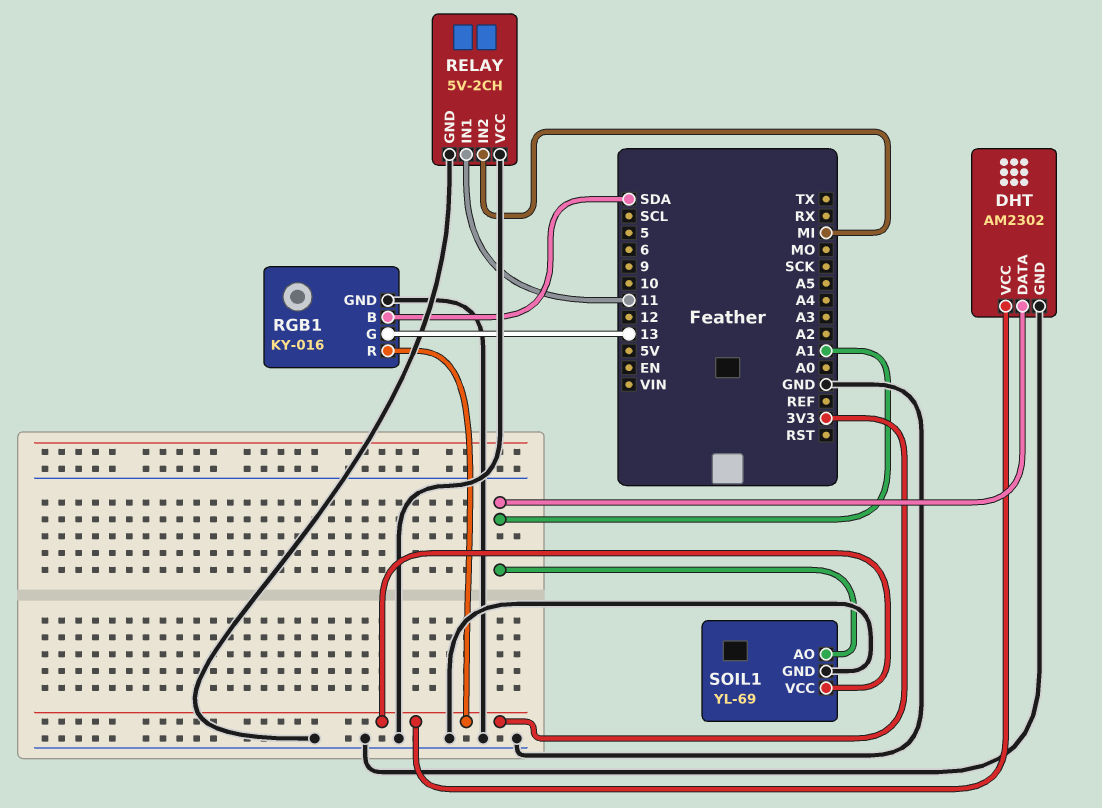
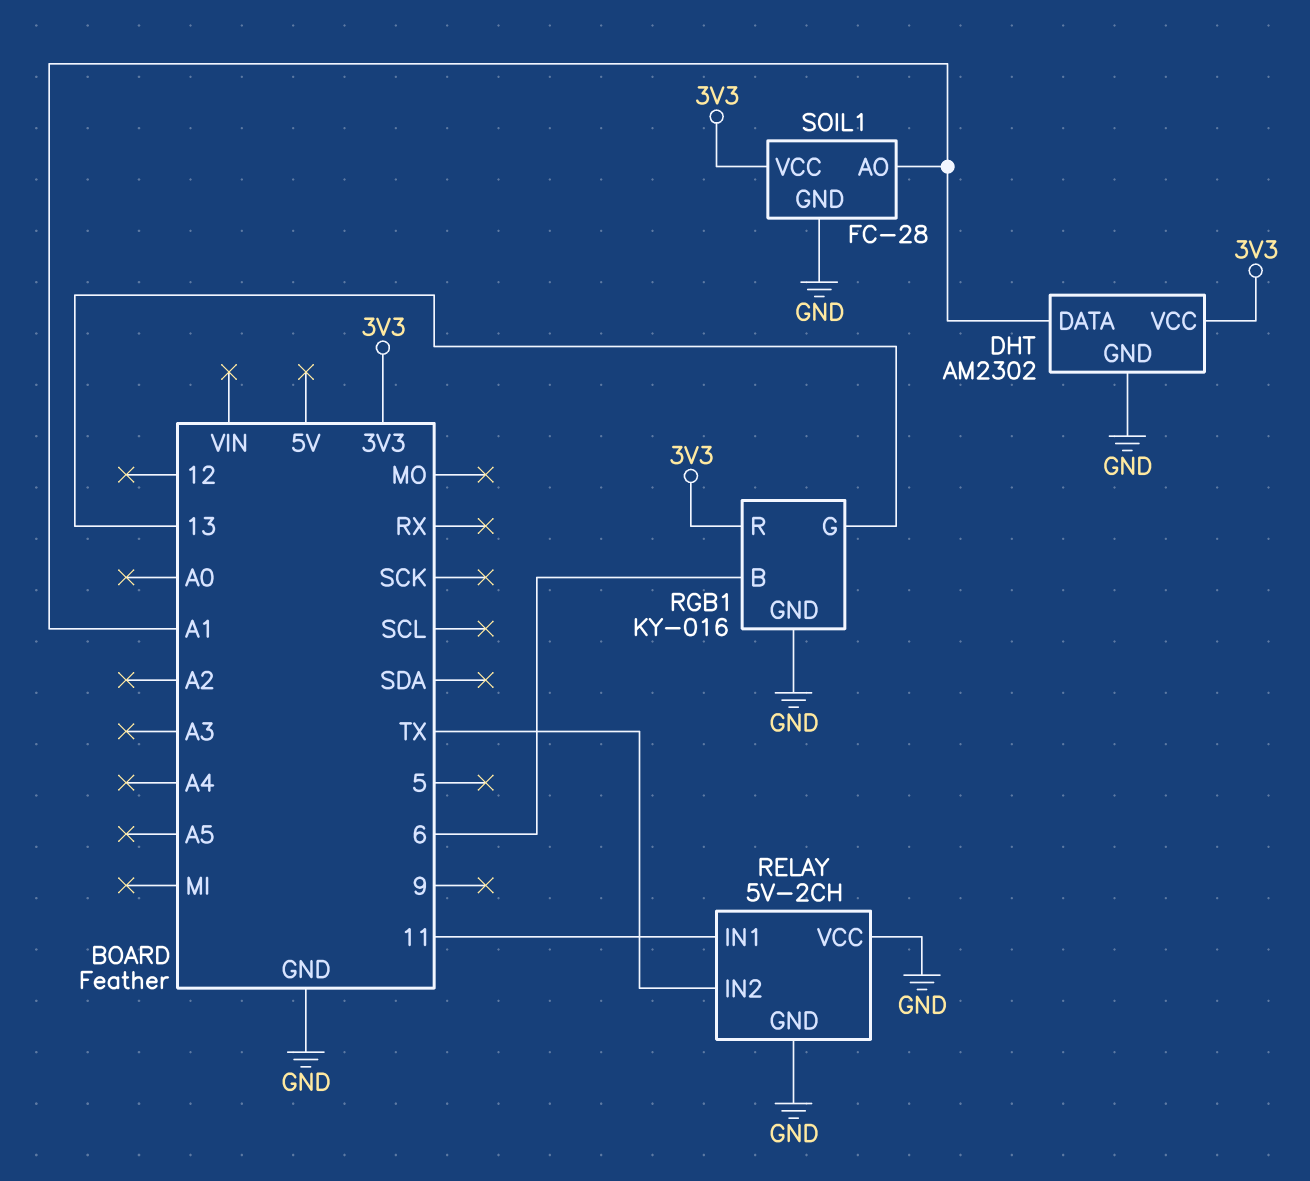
RELAY pin IN2: MI -> TX
RGB1 pin B: SDA -> 6
SOIL1: YL-69 -> FC-28

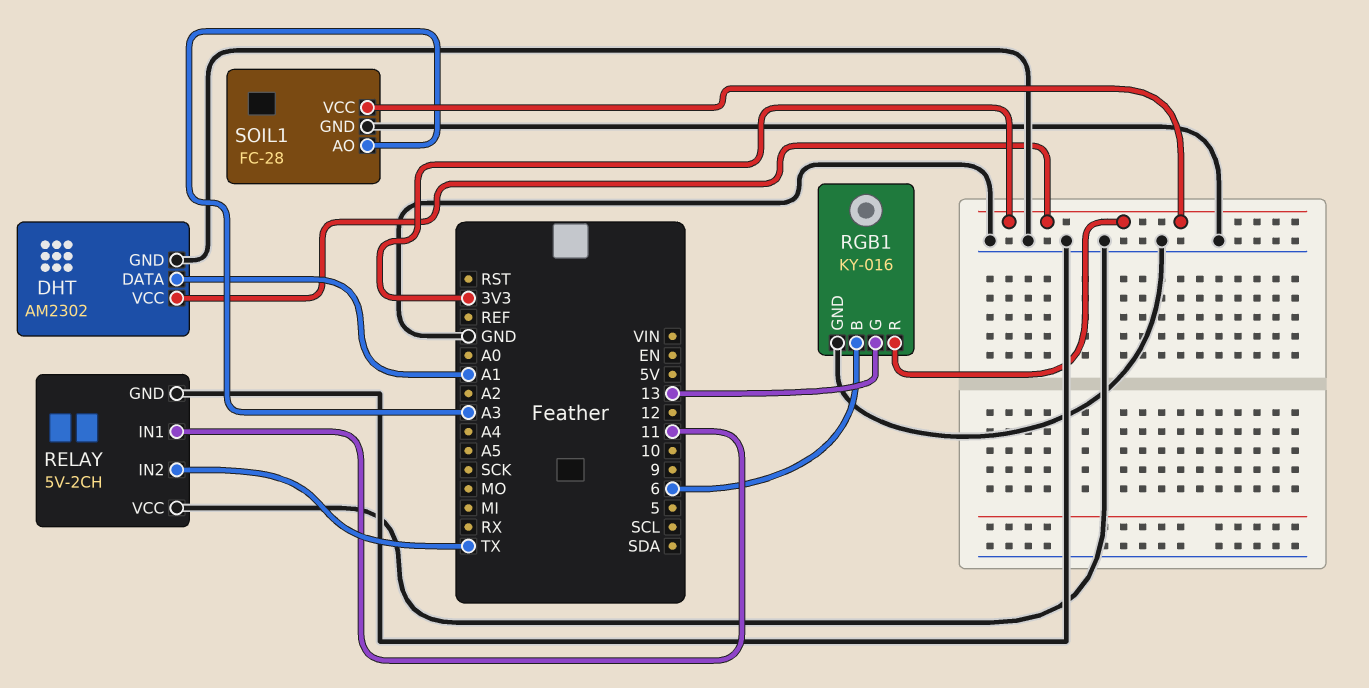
SOIL1 pin AO: A1 -> A3

